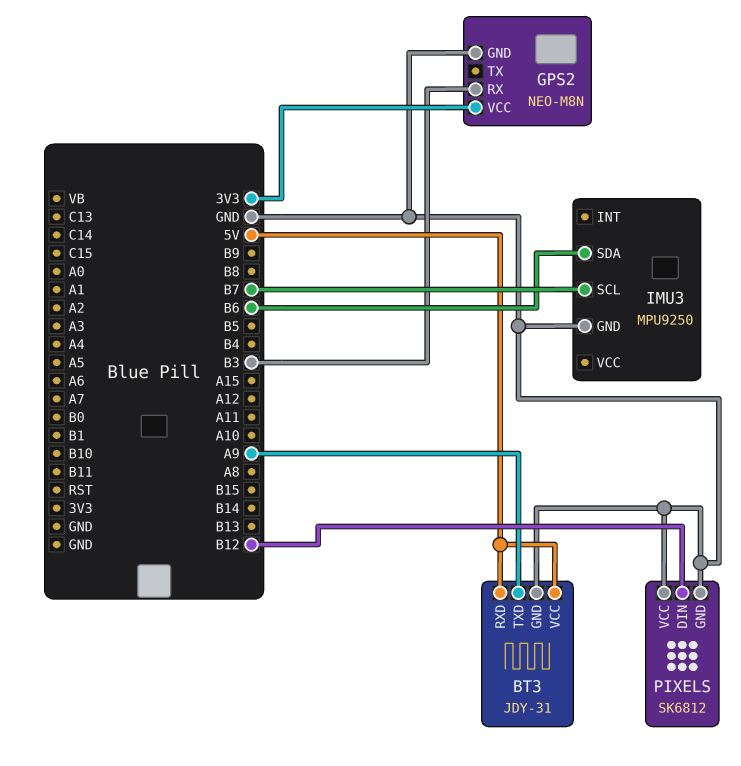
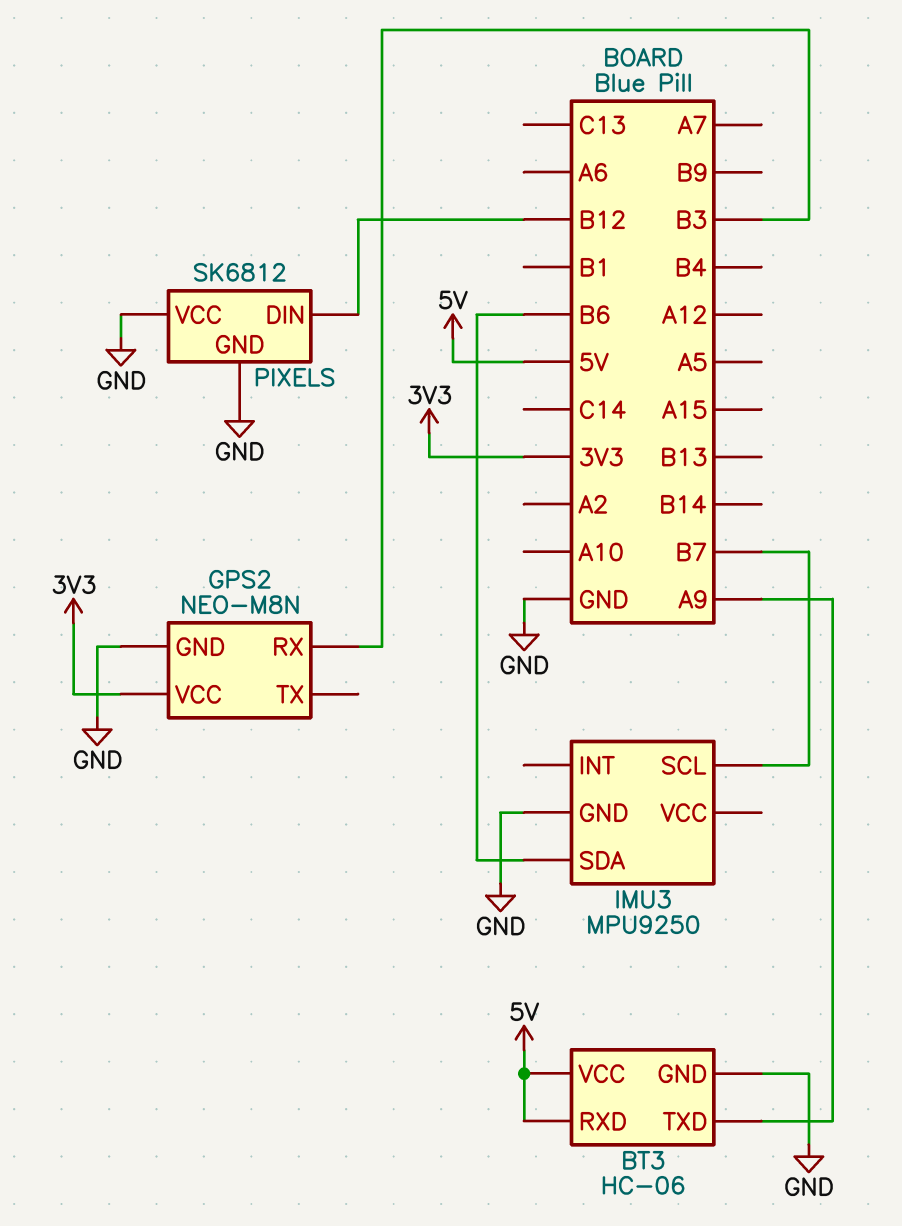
BT3: JDY-31 -> HC-06

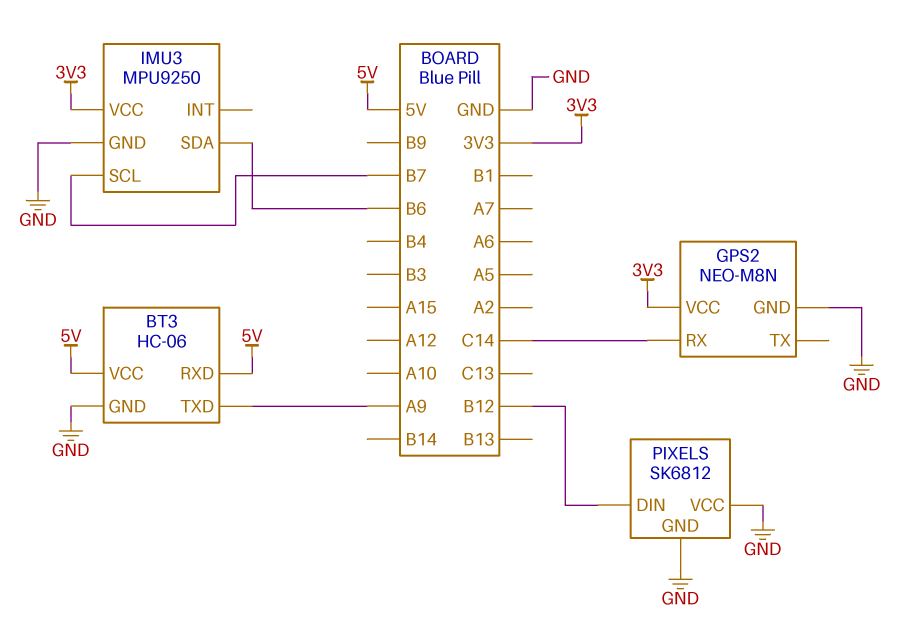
GPS2 pin RX: B3 -> C14
IMU3 pin VCC: none -> 3V3

